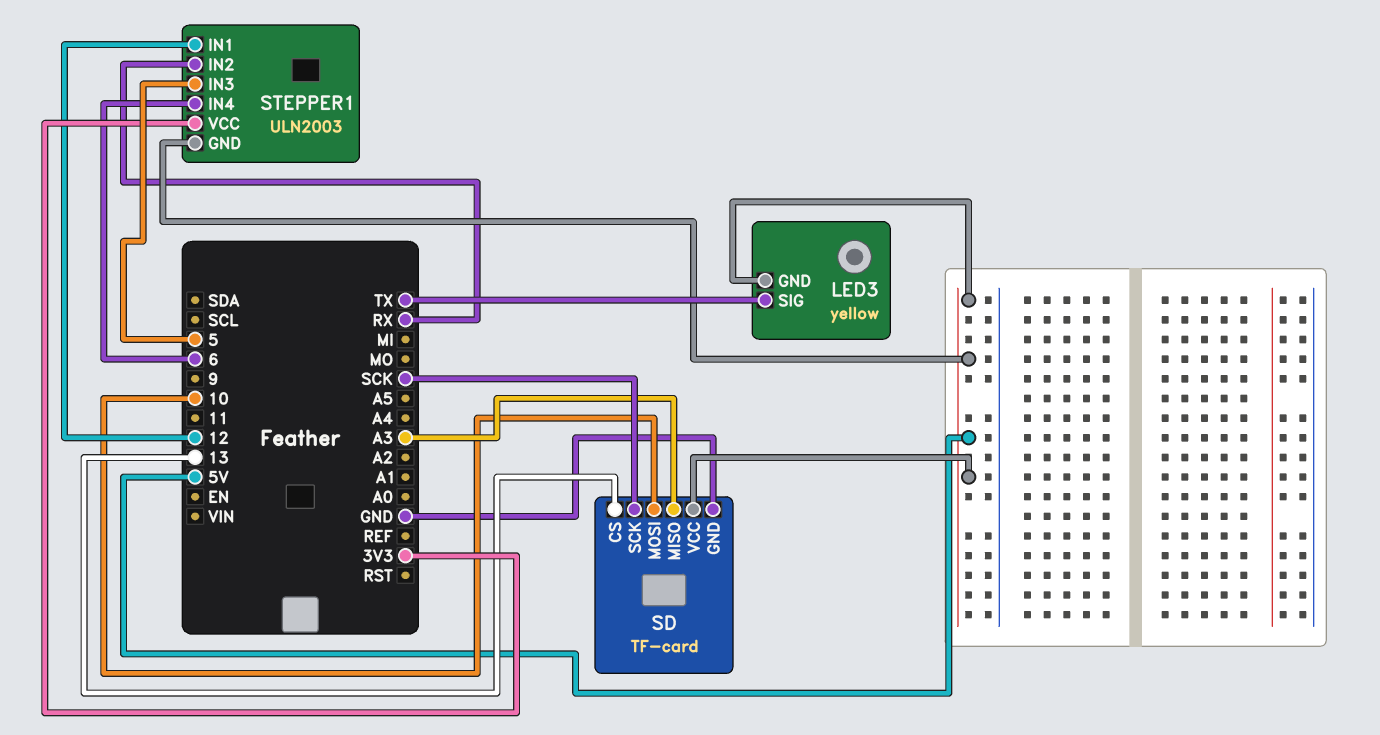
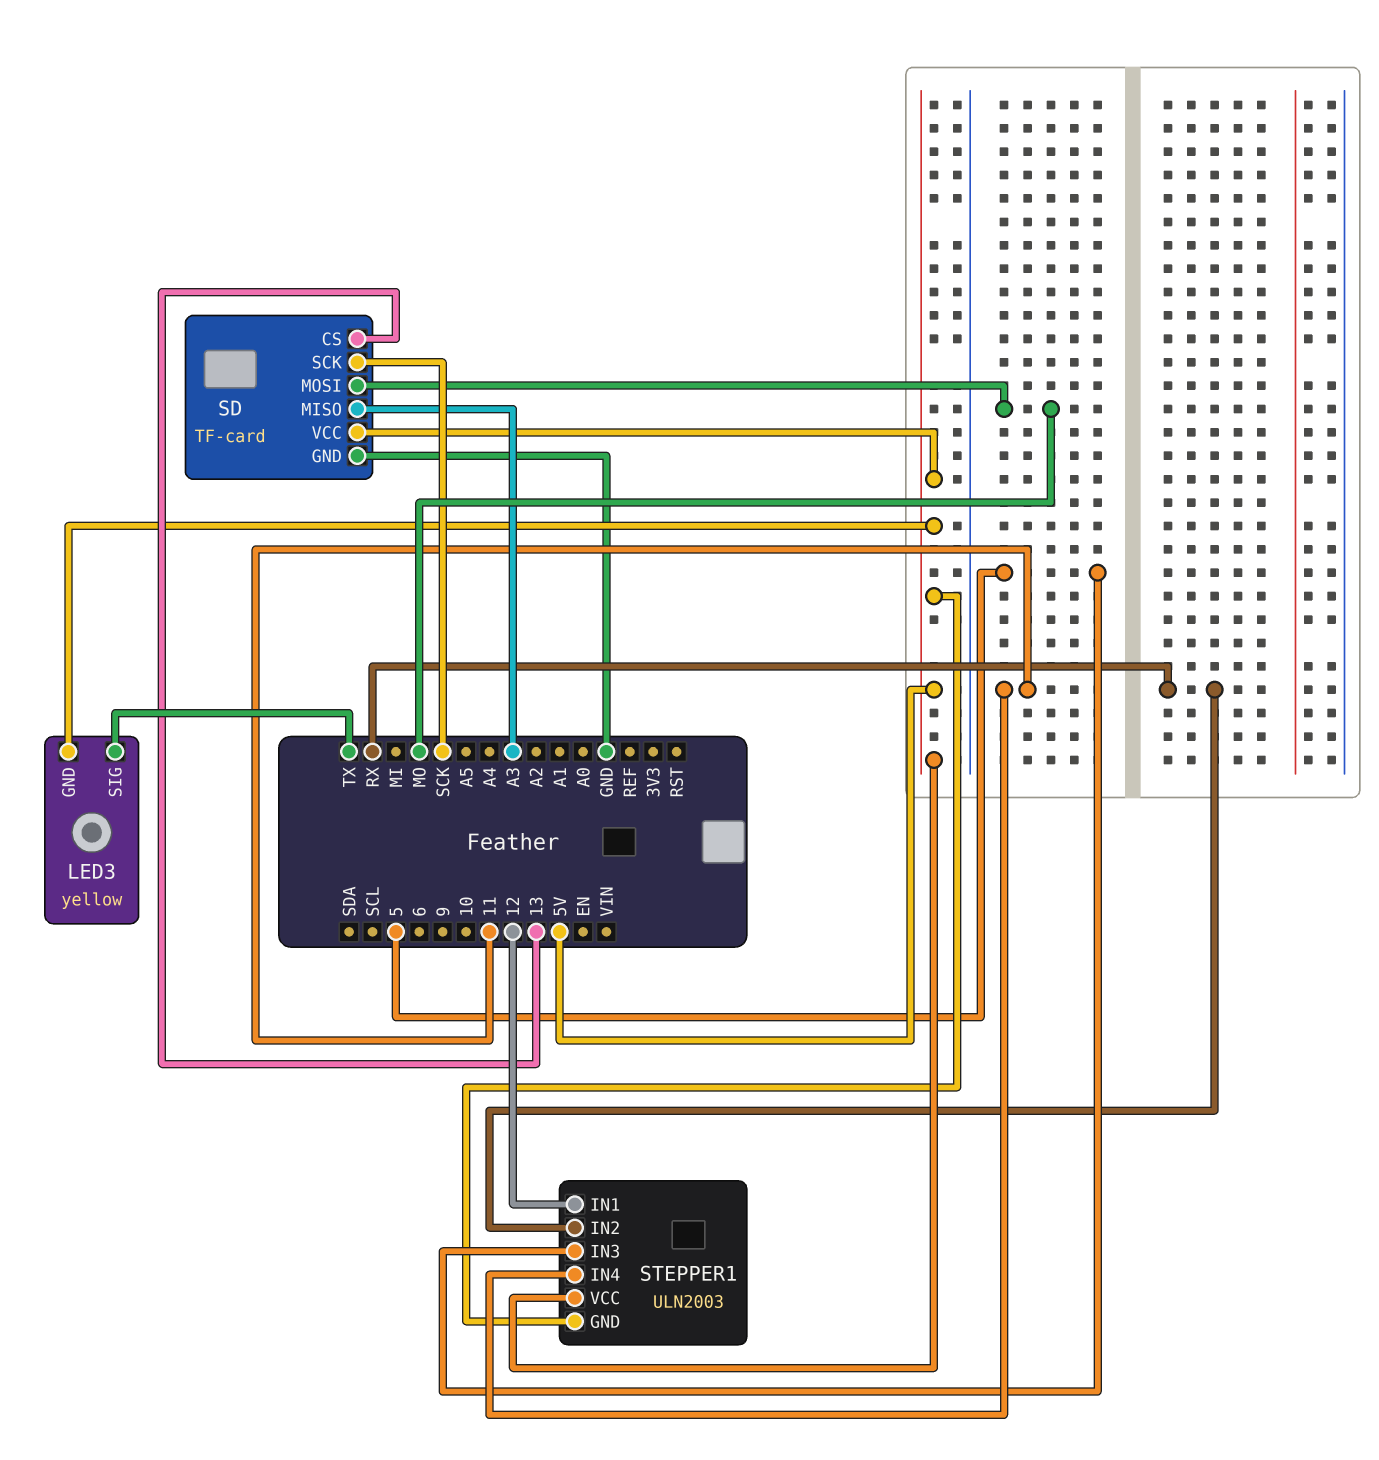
SD pin MOSI: 10 -> MO
STEPPER1 pin IN4: 6 -> 11
STEPPER1 pin VCC: 3V3 -> 5V

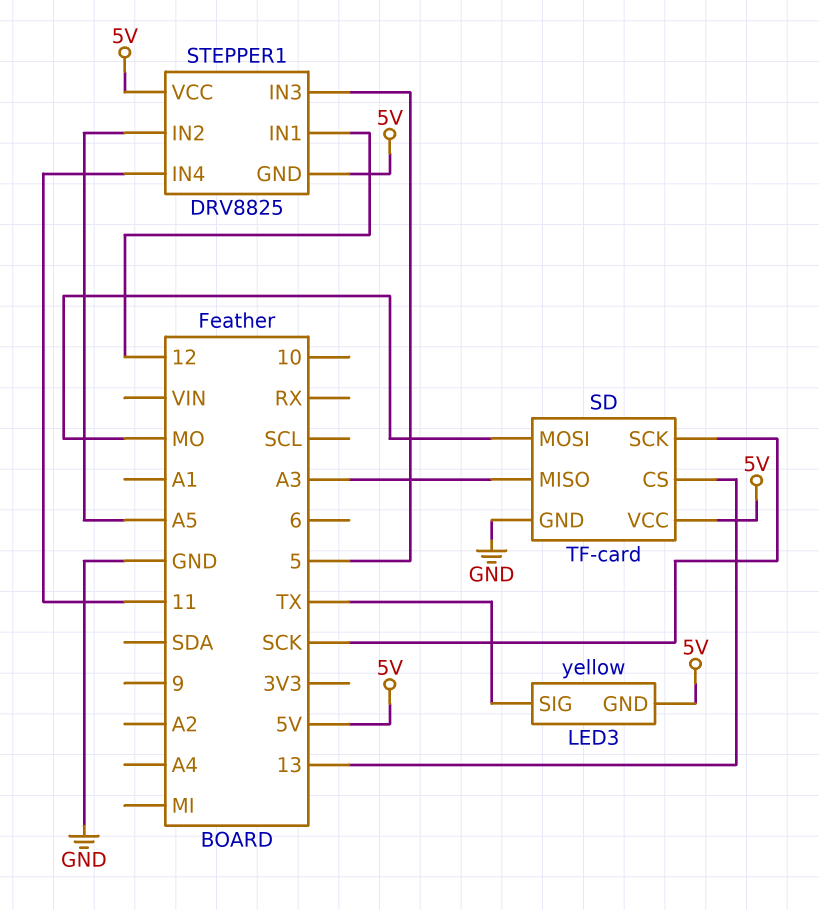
STEPPER1: ULN2003 -> DRV8825
STEPPER1 pin IN2: RX -> A5

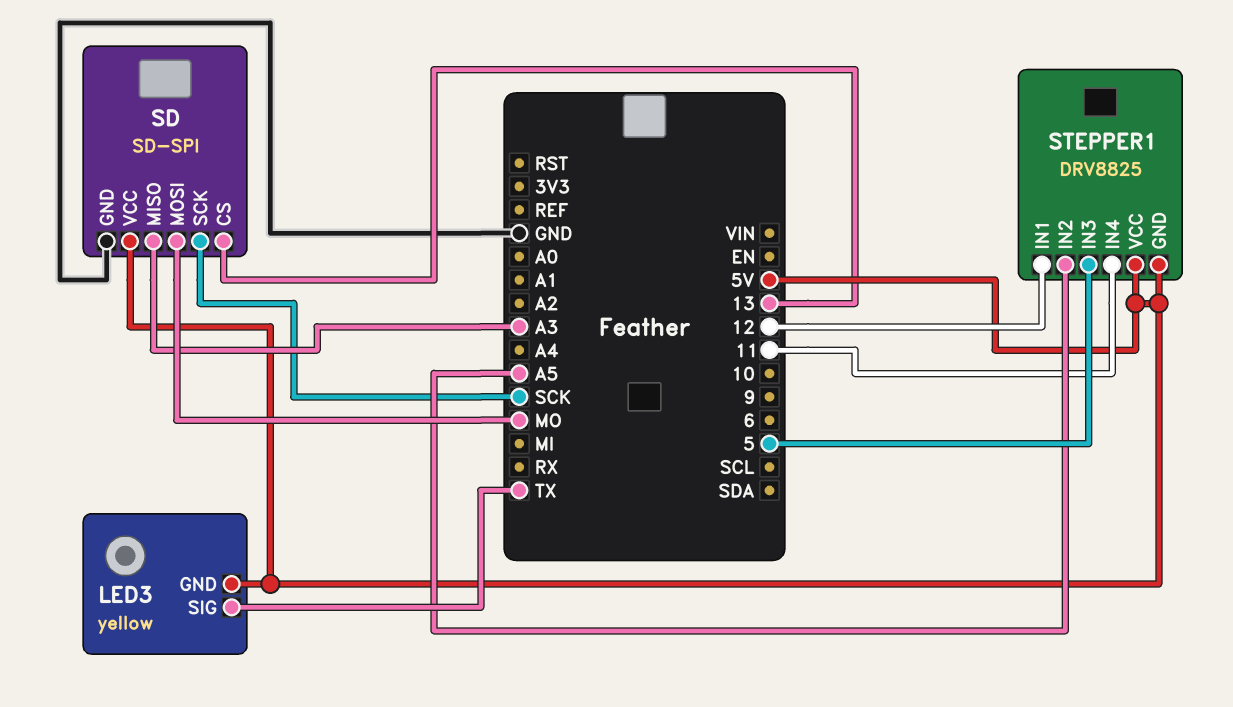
SD: TF-card -> SD-SPI

